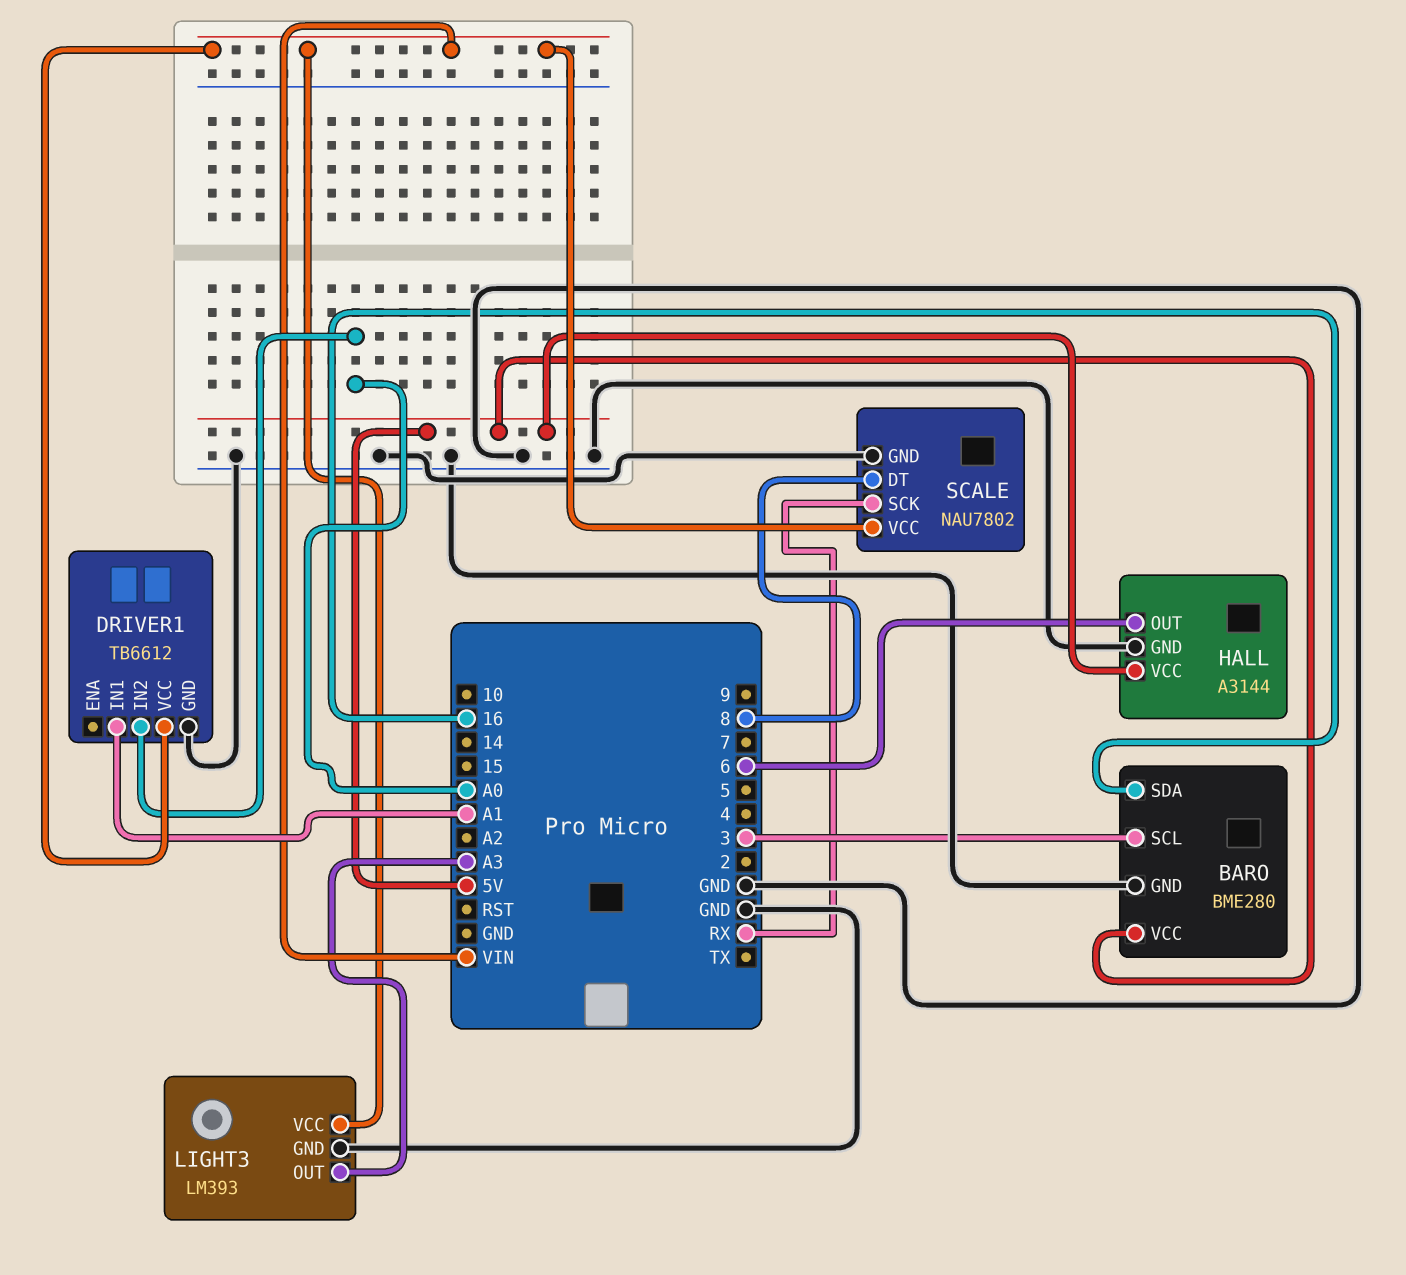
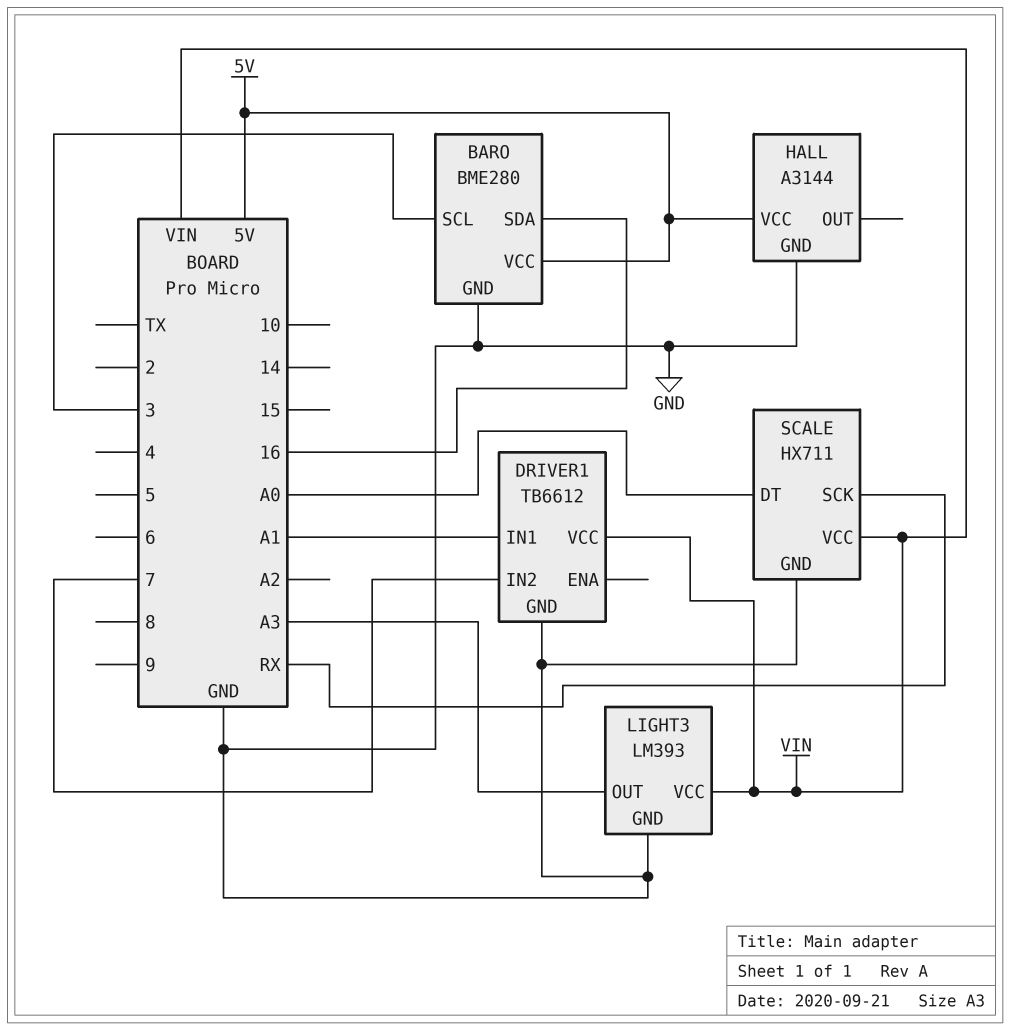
DRIVER1 pin IN2: A0 -> 7
HALL pin OUT: 6 -> none
SCALE: NAU7802 -> HX711
SCALE pin DT: 8 -> A0

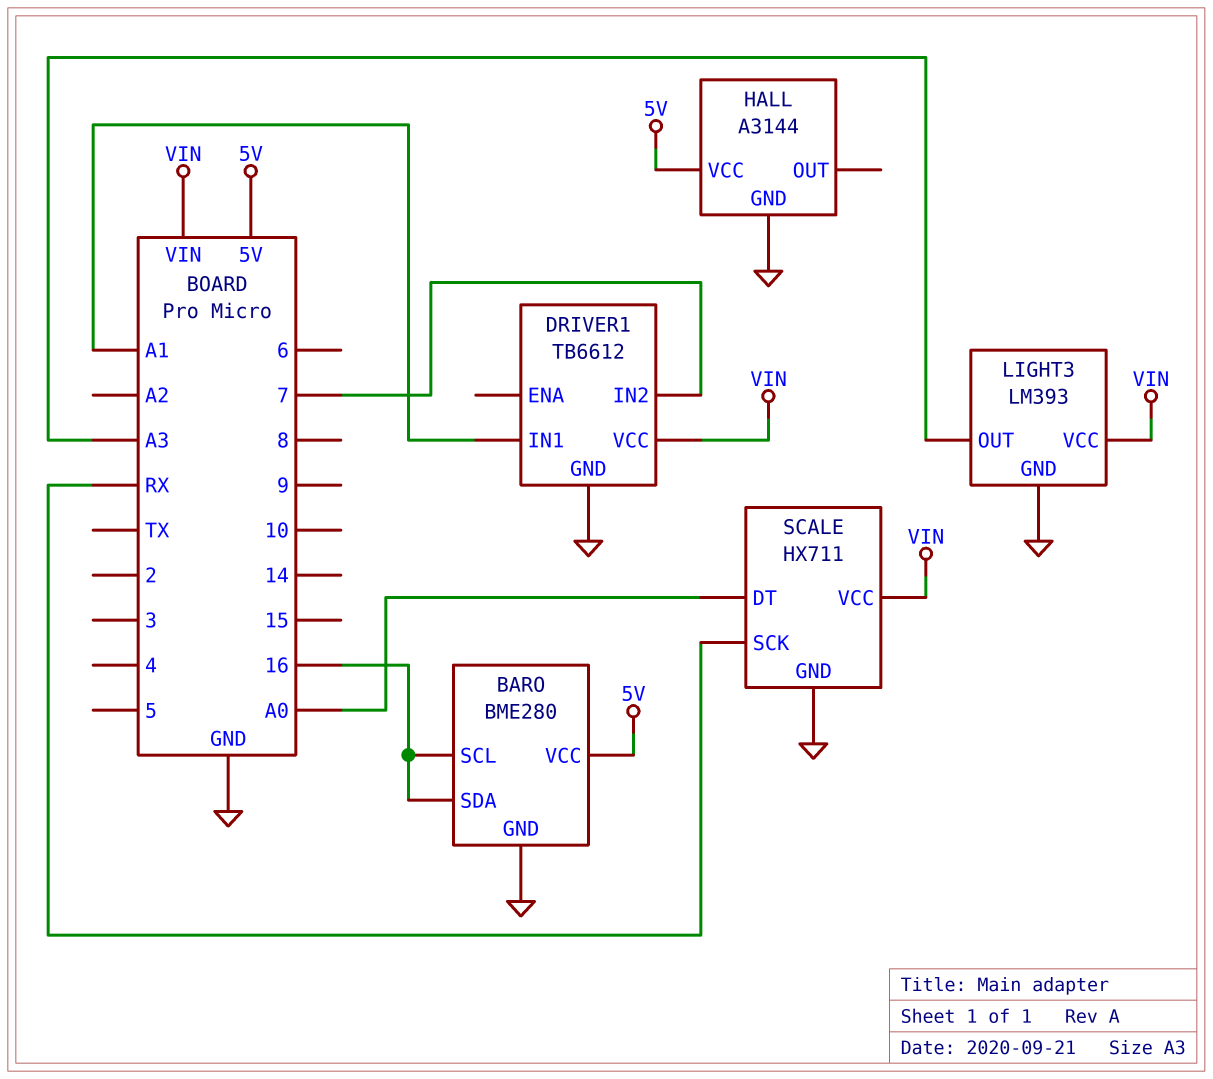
BARO pin SCL: 3 -> 16

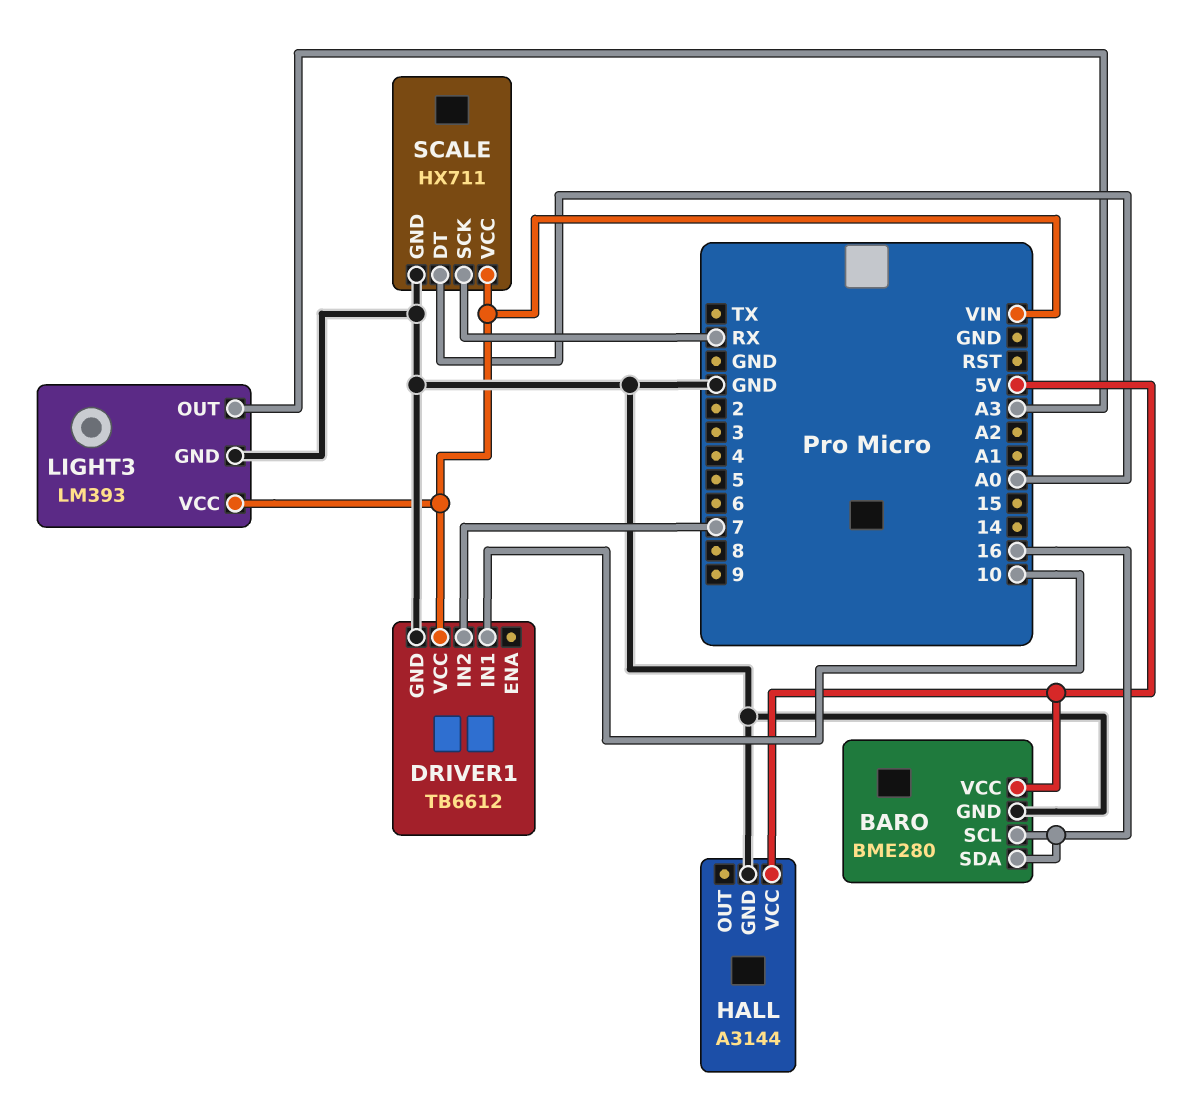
DRIVER1 pin IN1: A1 -> 10

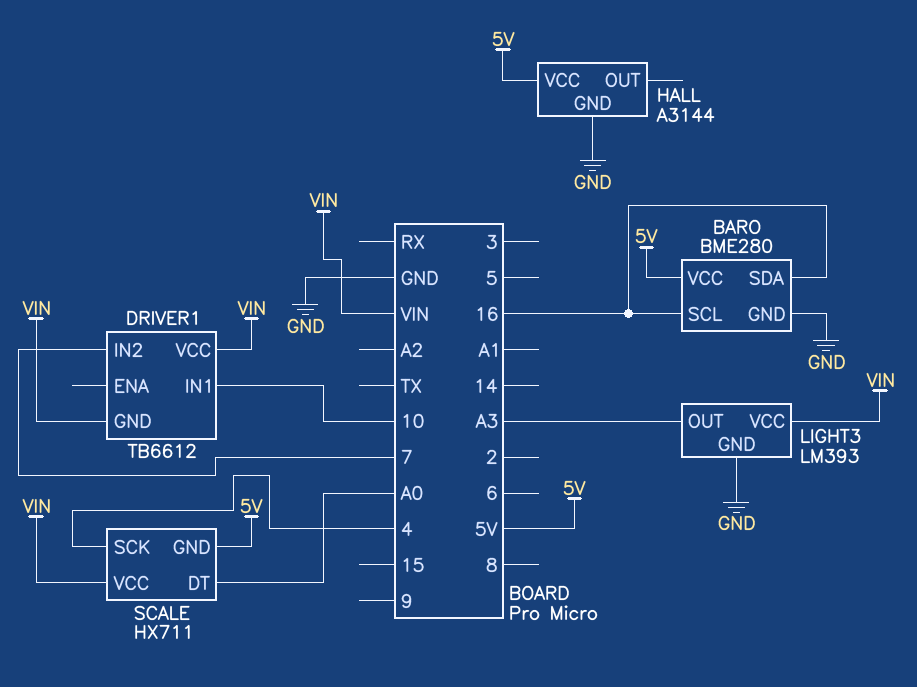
DRIVER1 pin GND: GND -> VIN
SCALE pin GND: GND -> 5V
SCALE pin SCK: RX -> 4

